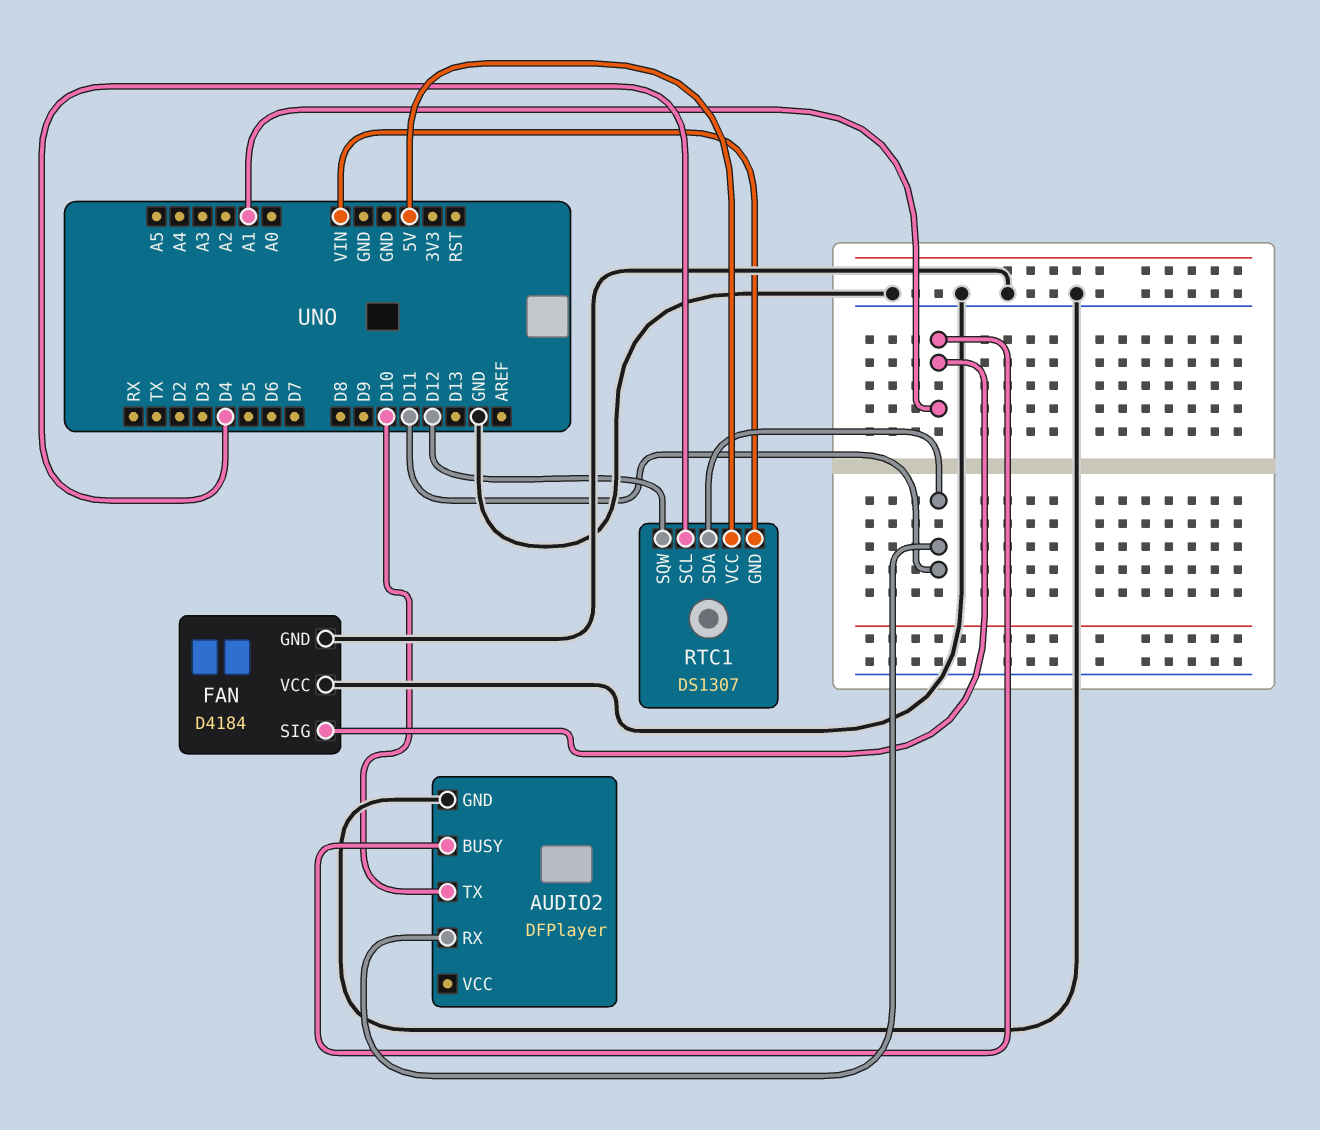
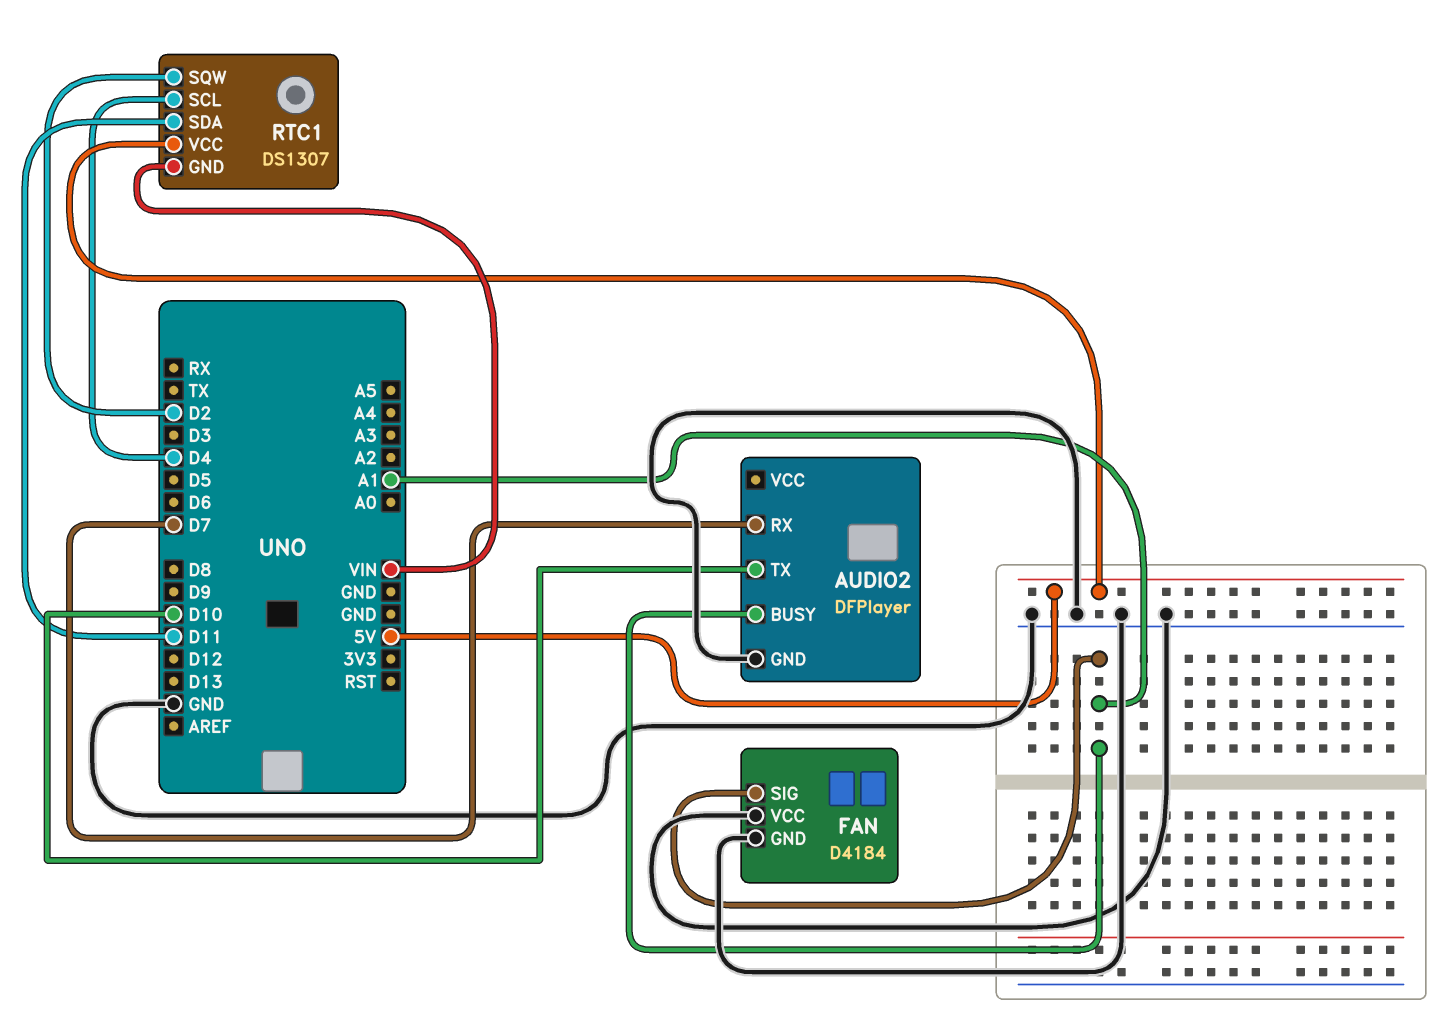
AUDIO2 pin RX: D11 -> D7
RTC1 pin SQW: D12 -> D2

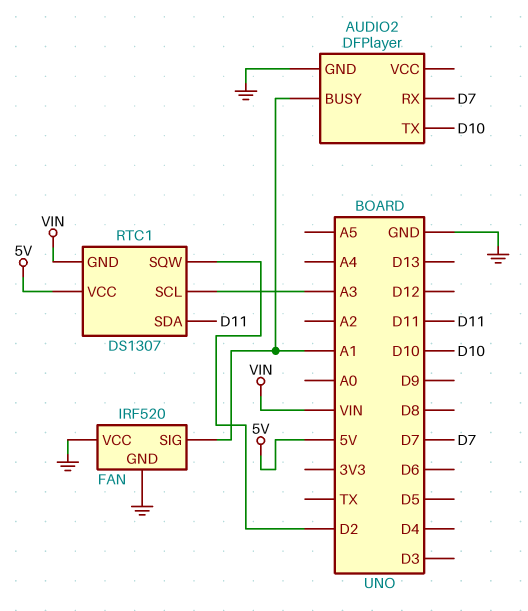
FAN: D4184 -> IRF520
RTC1 pin SCL: D4 -> A3

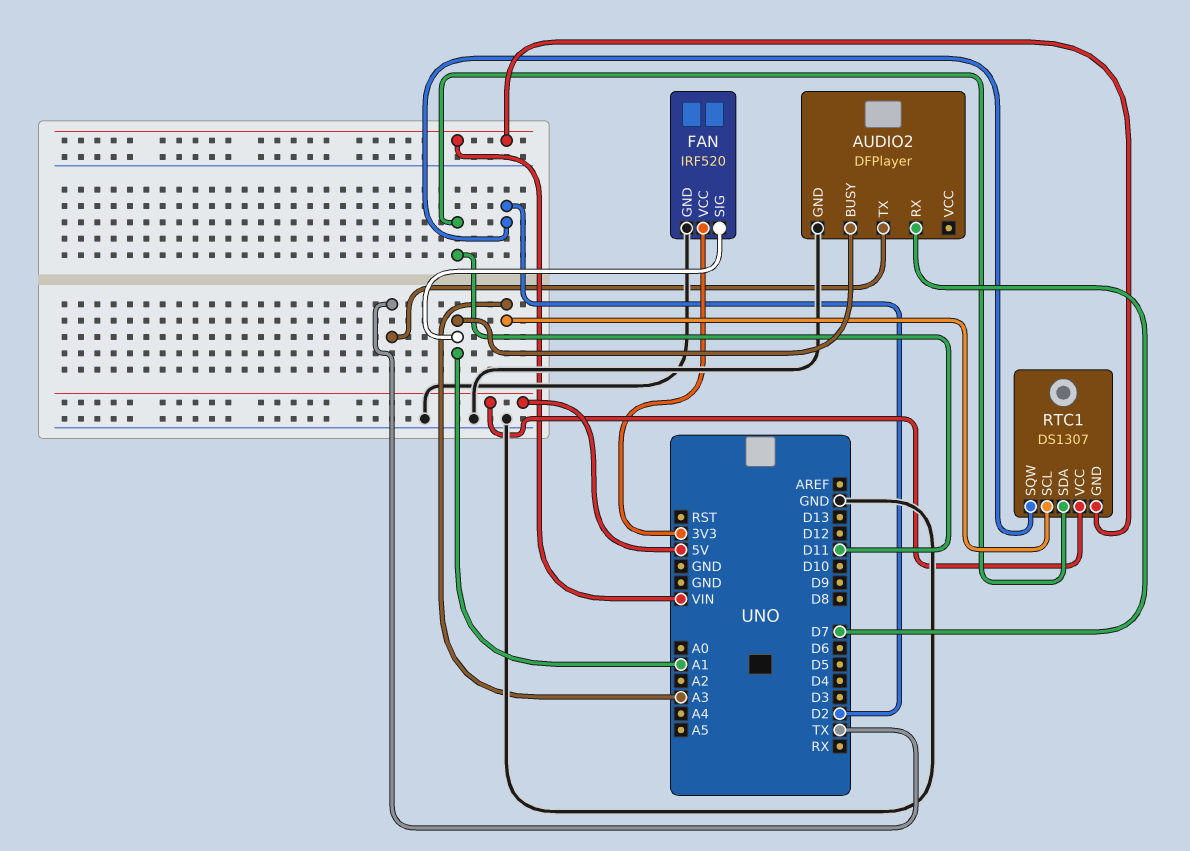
AUDIO2 pin TX: D10 -> TX
FAN pin VCC: GND -> 3V3

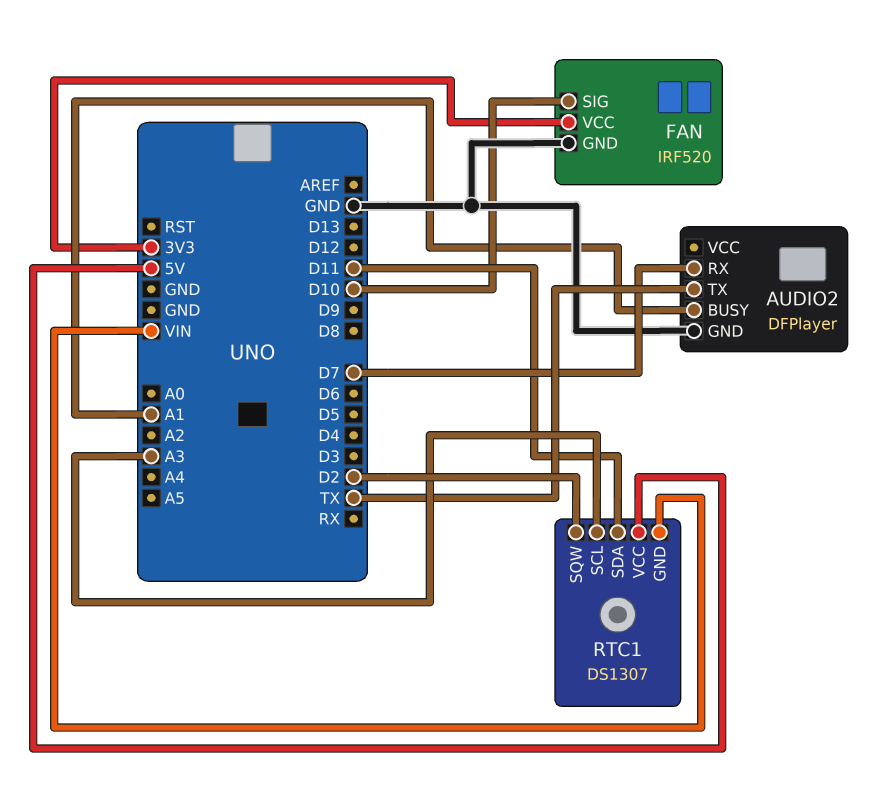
FAN pin SIG: A1 -> D10

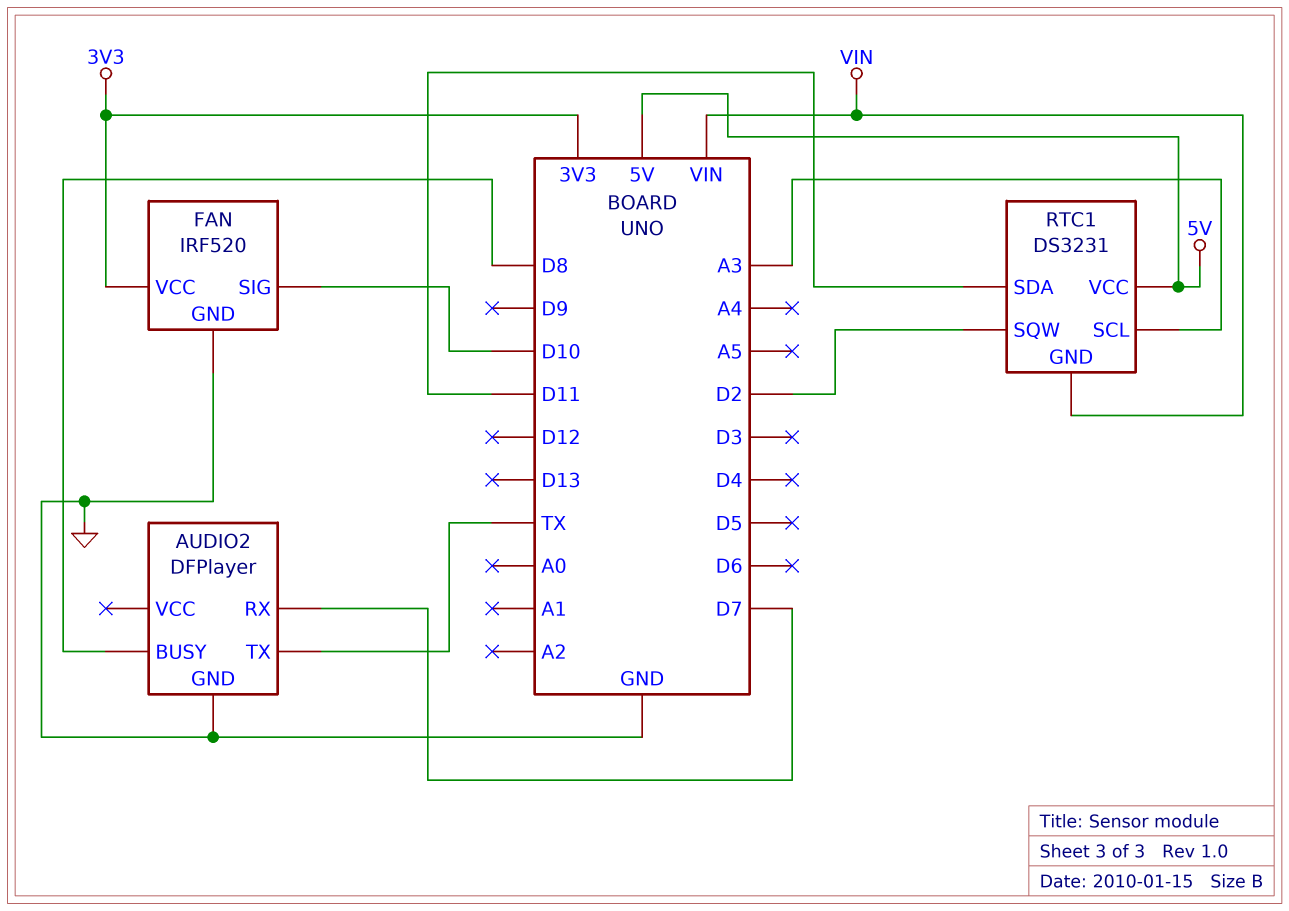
AUDIO2 pin BUSY: A1 -> D8
RTC1: DS1307 -> DS3231

